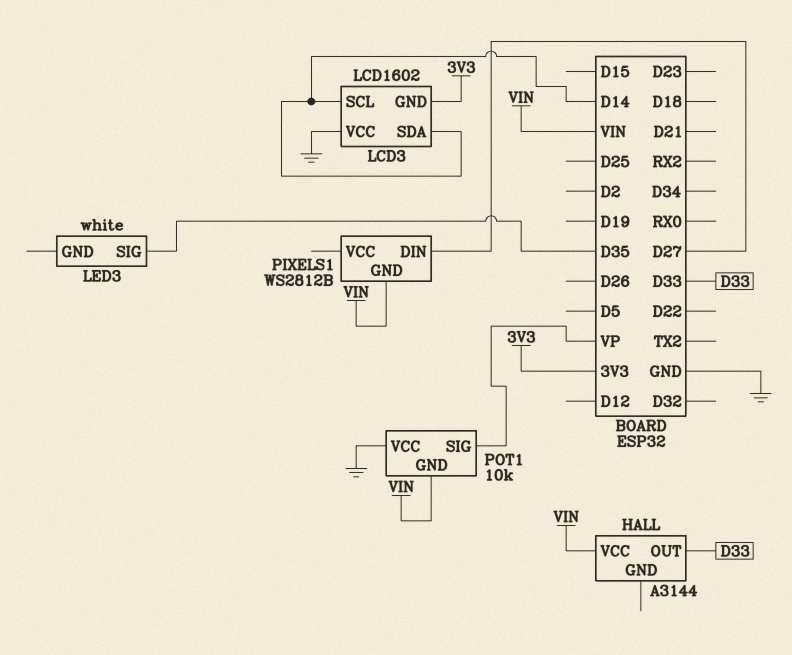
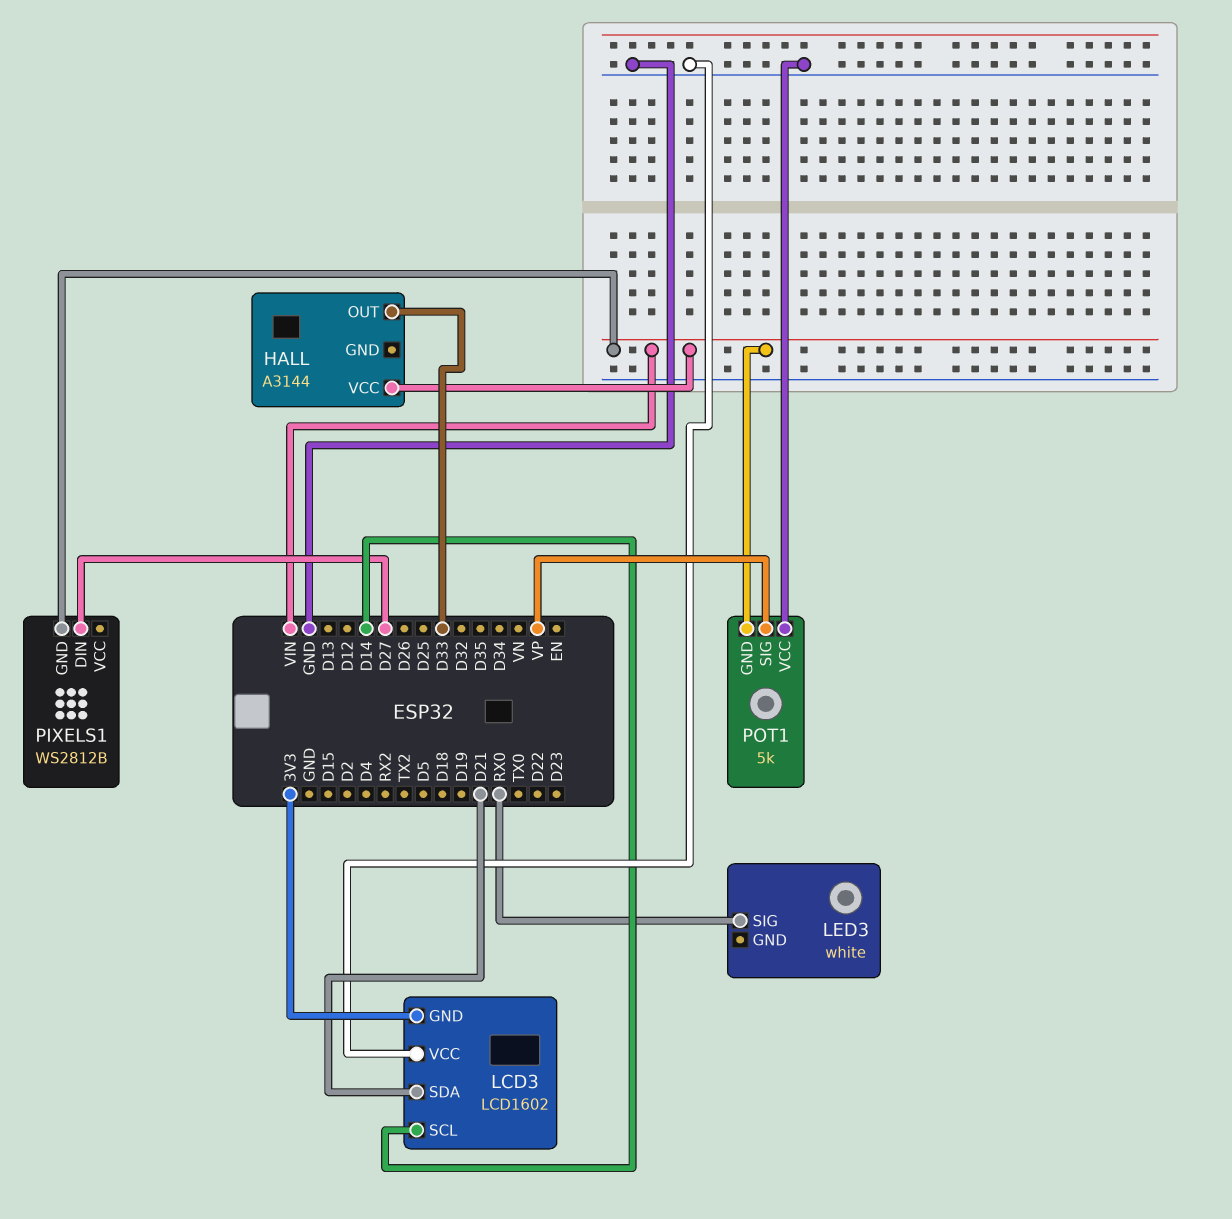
LCD3 pin SDA: D14 -> D21
LED3 pin SIG: D35 -> RX0
POT1: 10k -> 5k

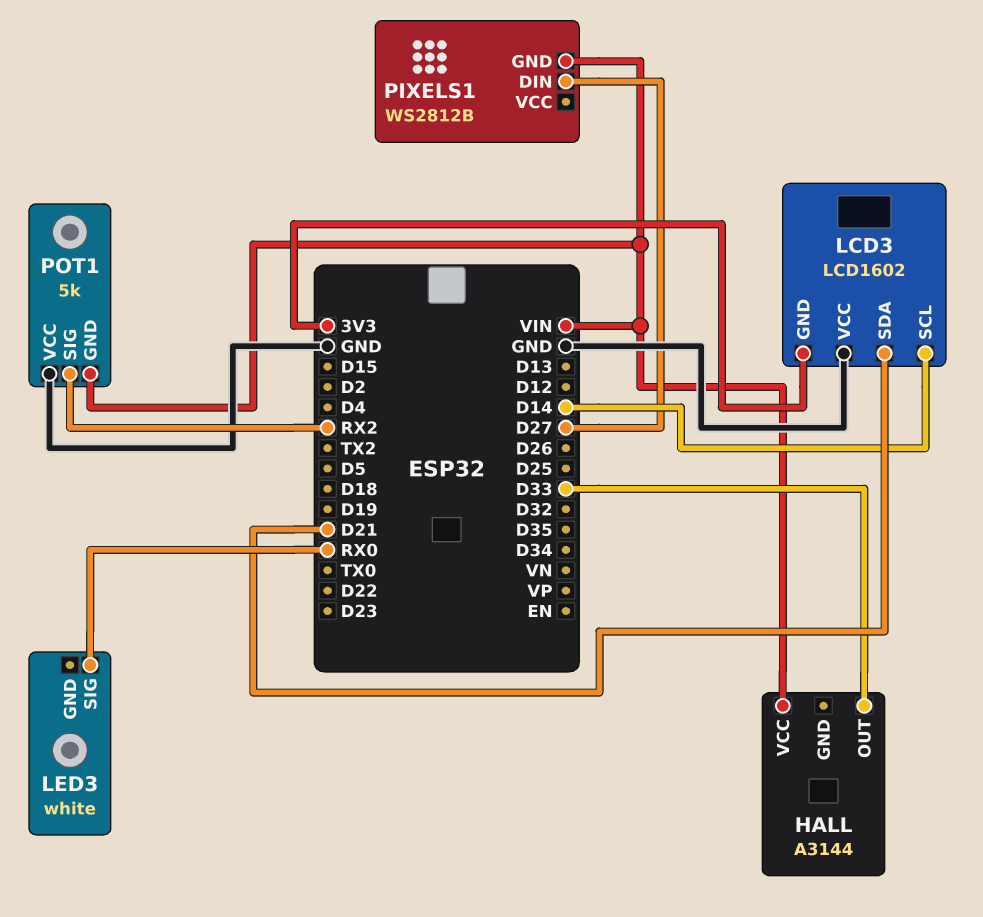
POT1 pin SIG: VP -> RX2

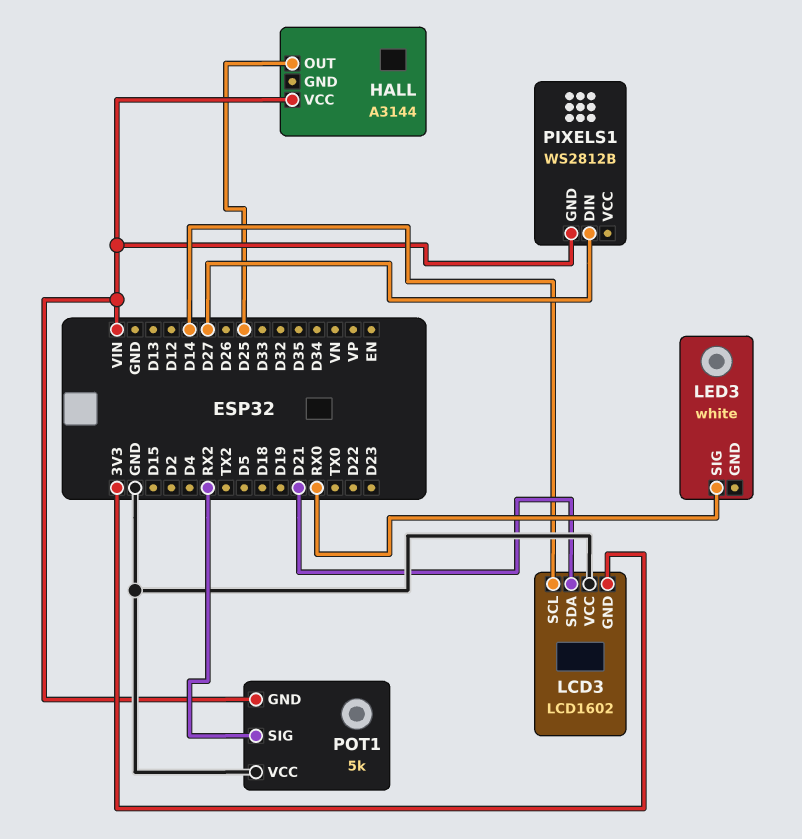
HALL pin OUT: D33 -> D25

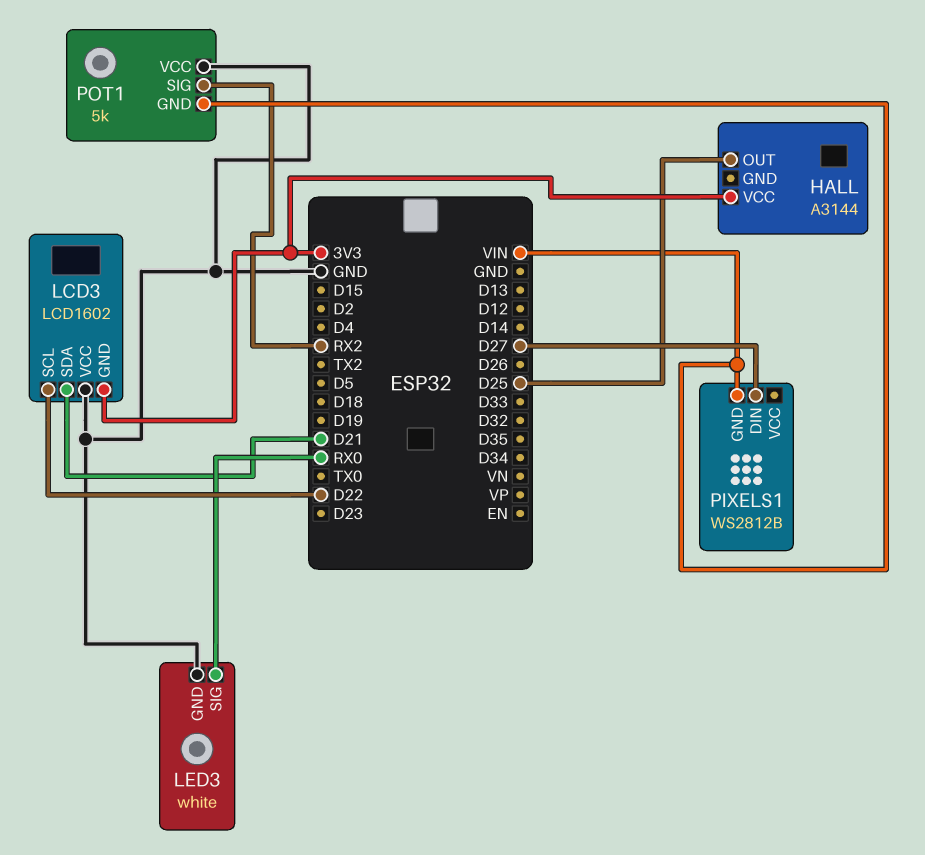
HALL pin VCC: VIN -> 3V3
LCD3 pin SCL: D14 -> D22
LED3 pin GND: none -> GND

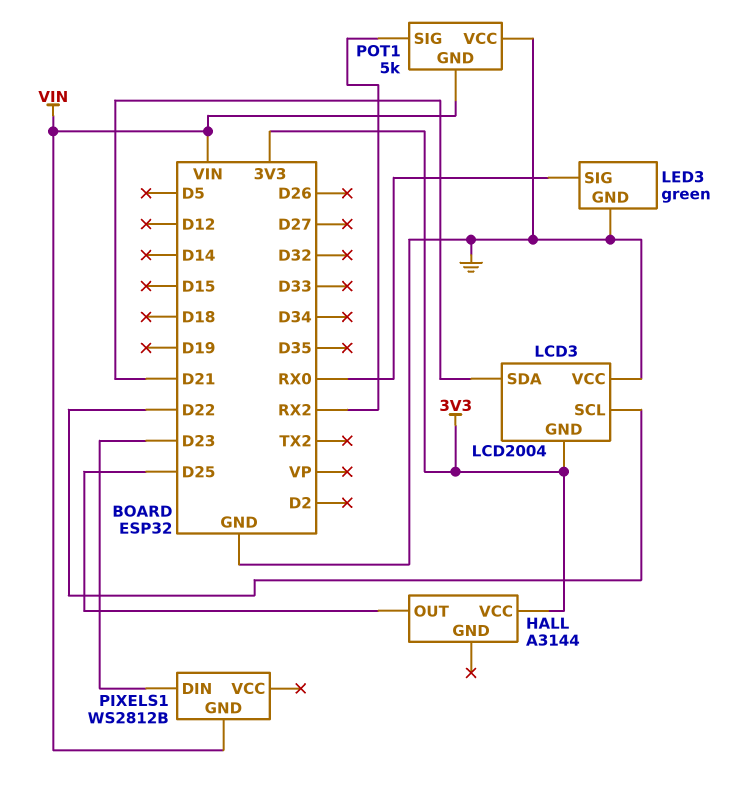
LCD3: LCD1602 -> LCD2004
LED3: white -> green
PIXELS1 pin DIN: D27 -> D23

